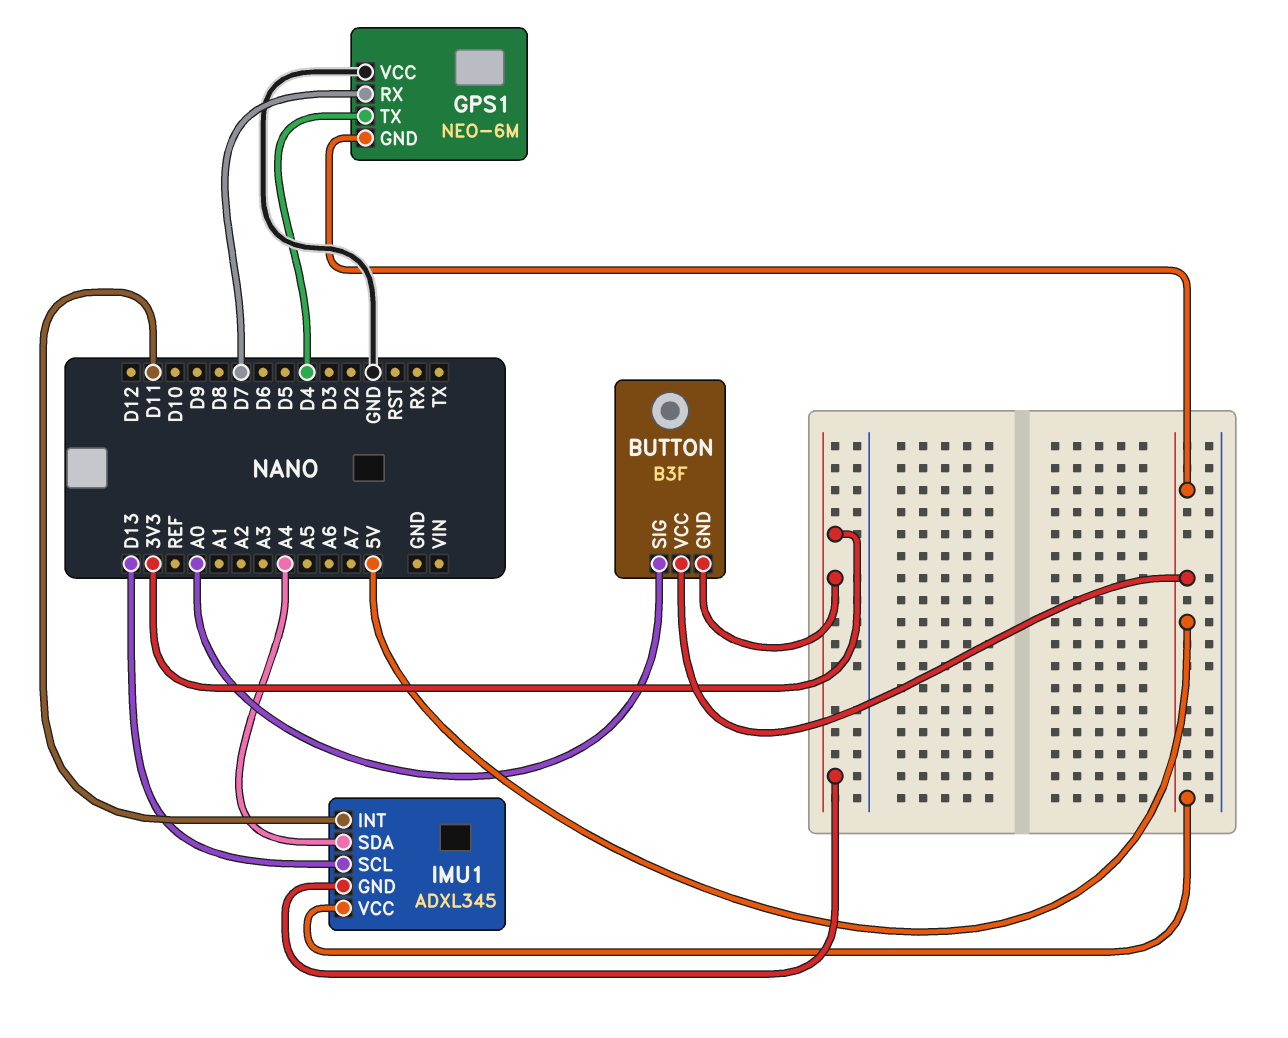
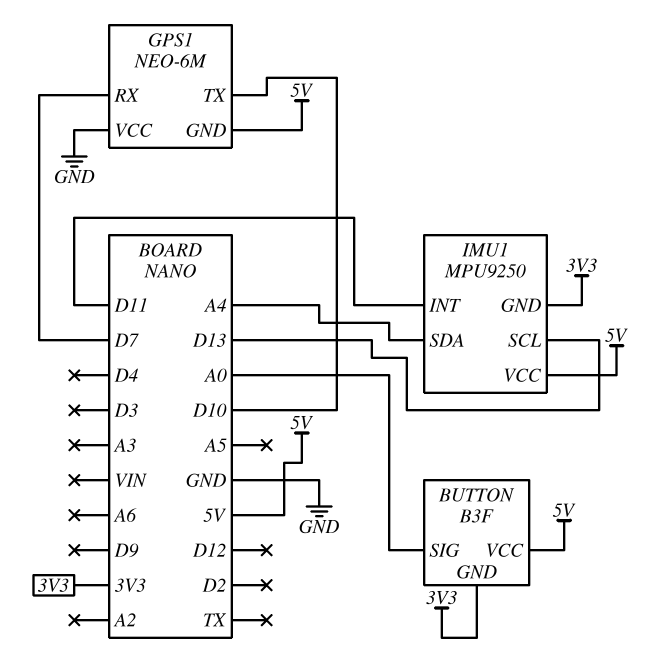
GPS1 pin TX: D4 -> D10
IMU1: ADXL345 -> MPU9250

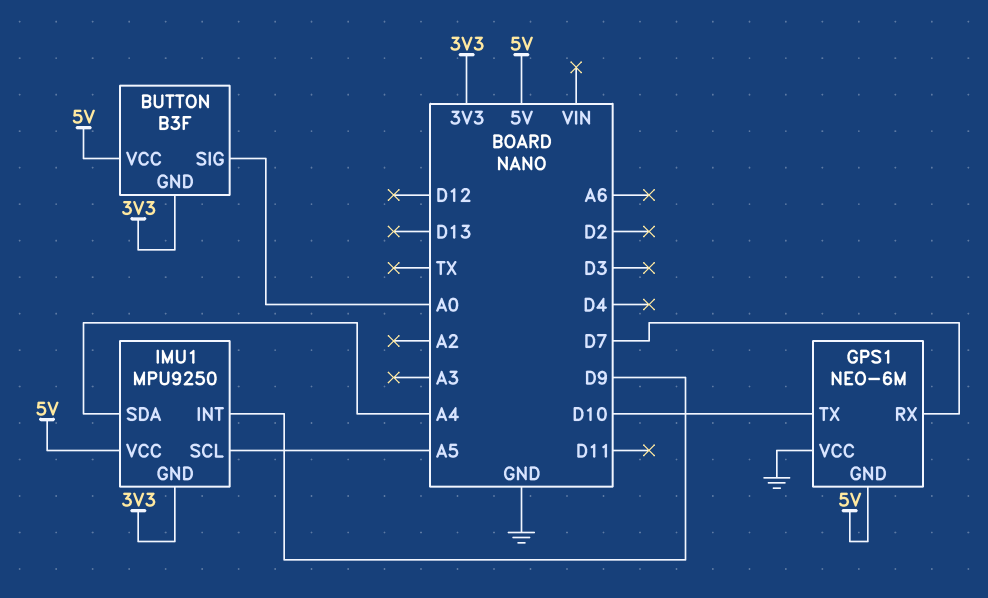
IMU1 pin INT: D11 -> D9
IMU1 pin SCL: D13 -> A5

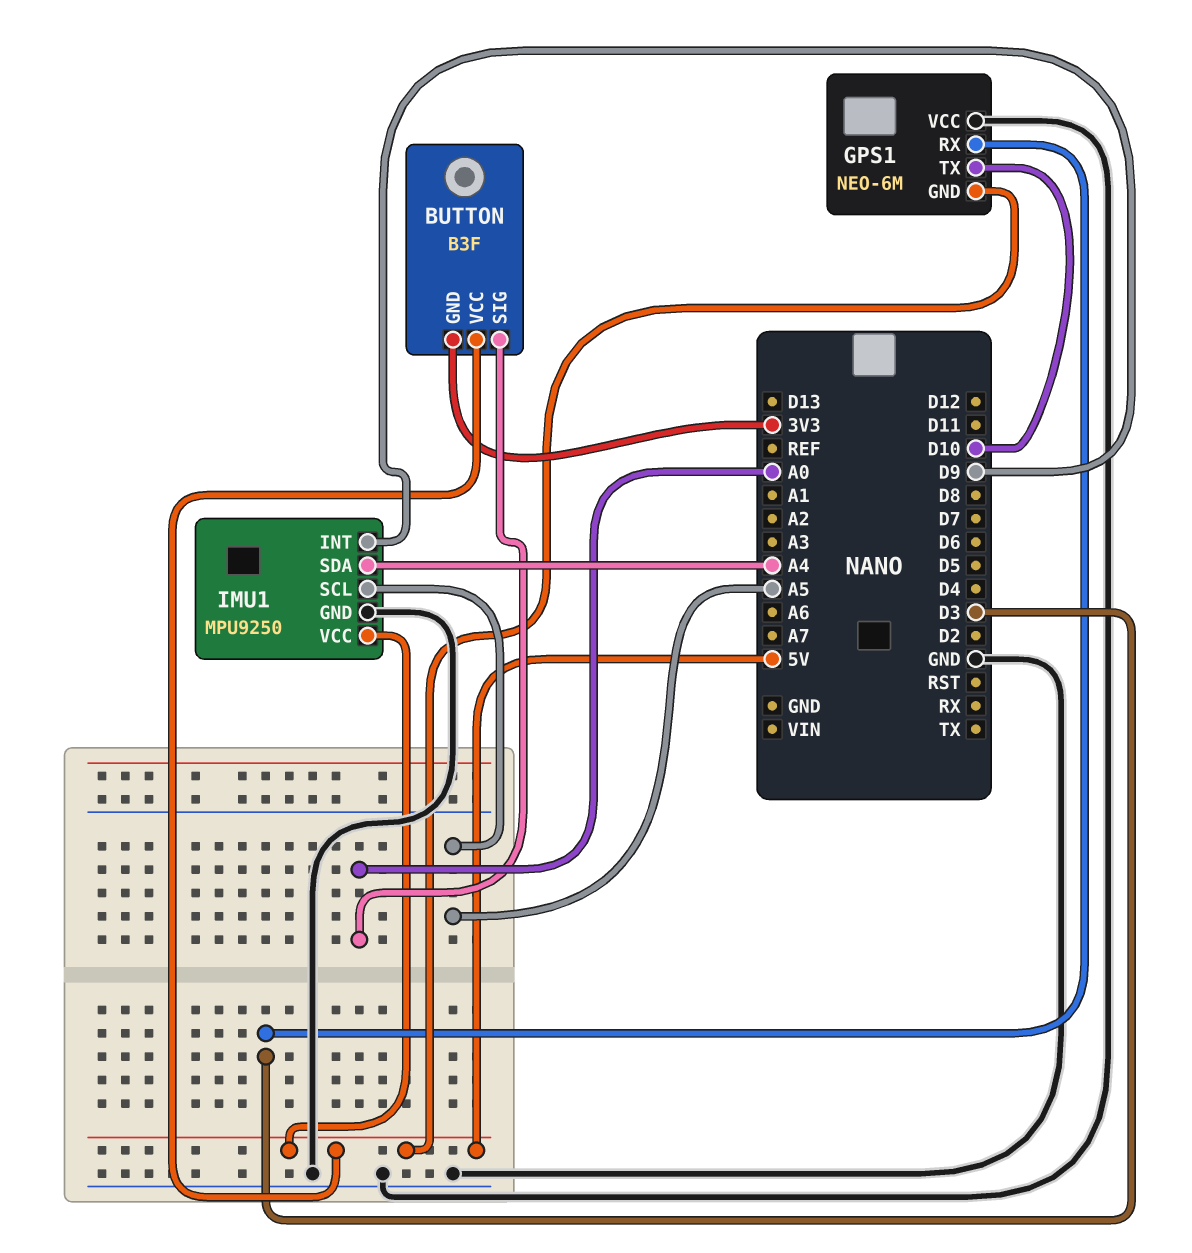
GPS1 pin RX: D7 -> D3
IMU1 pin GND: 3V3 -> GND

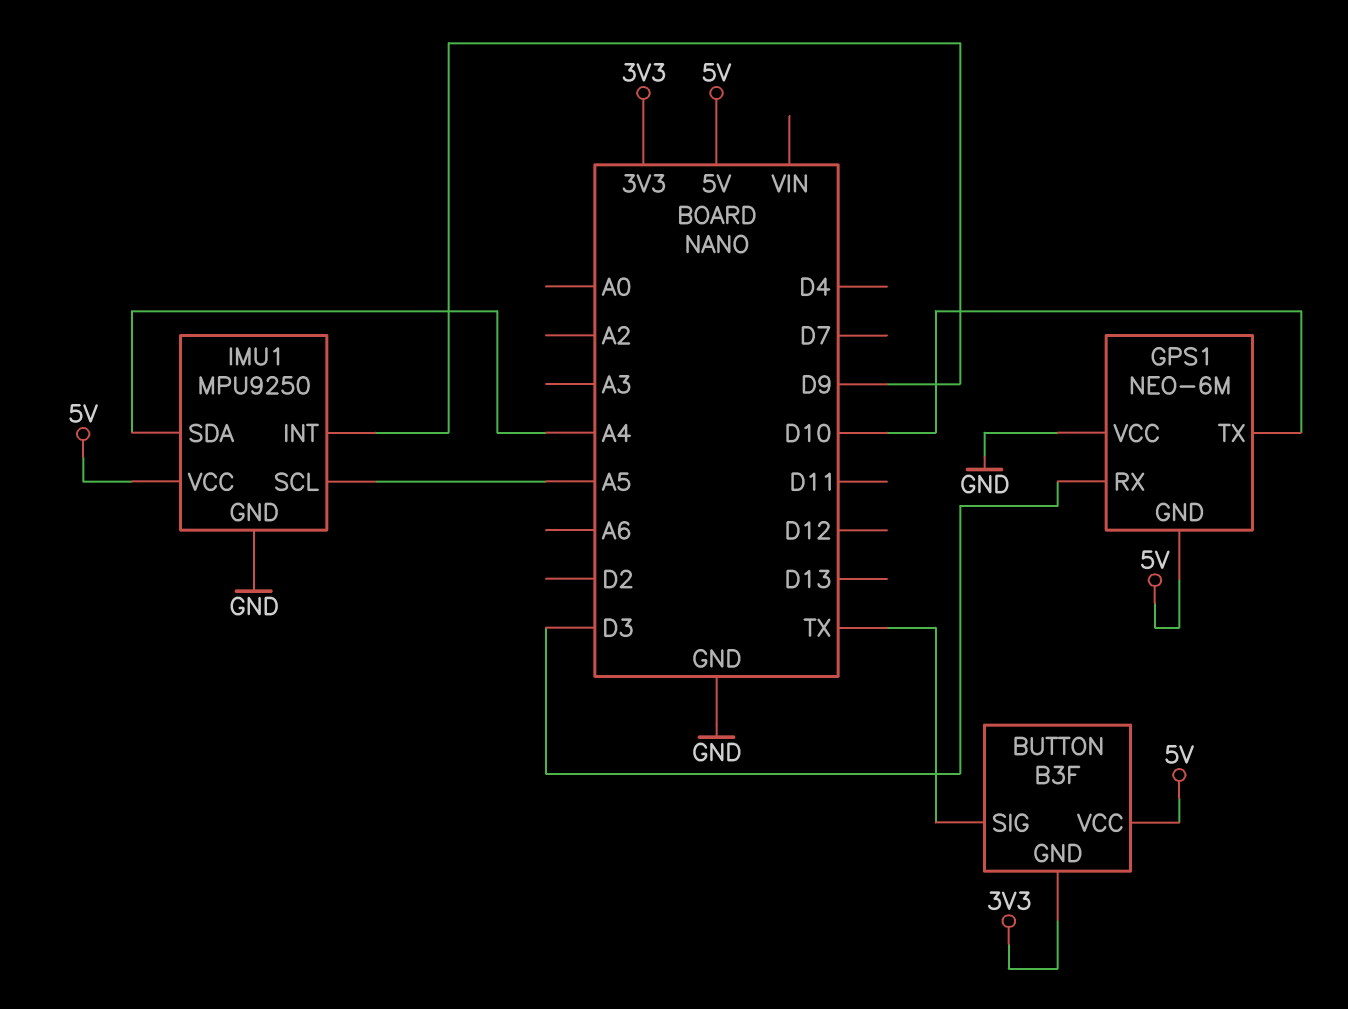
BUTTON pin SIG: A0 -> TX

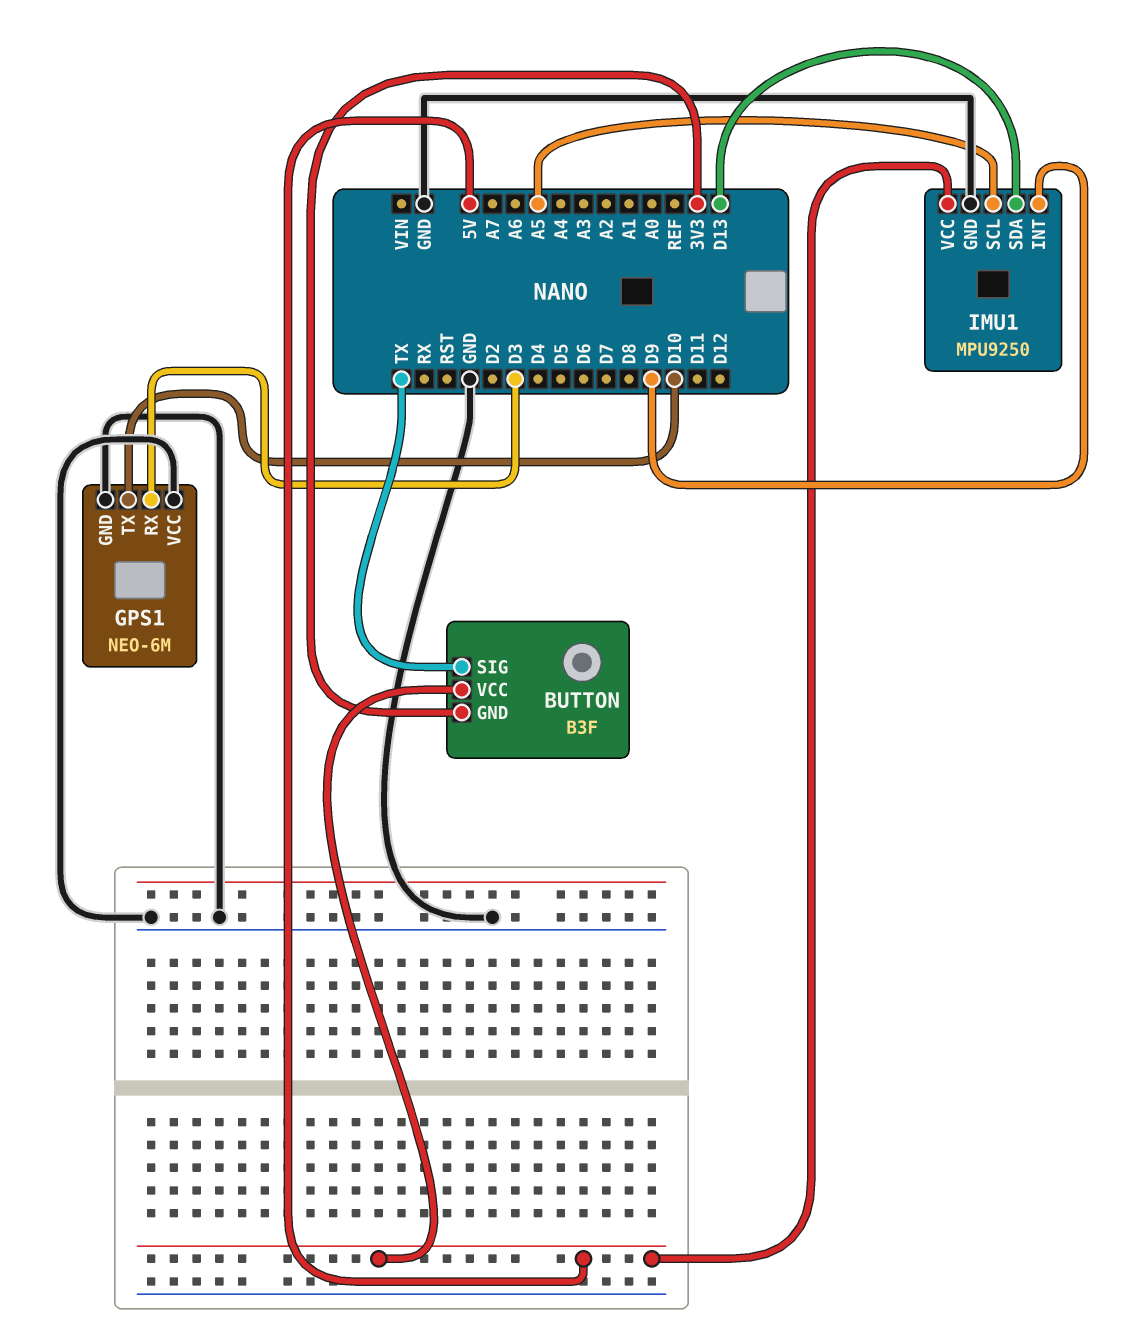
GPS1 pin GND: 5V -> GND
IMU1 pin SDA: A4 -> D13

